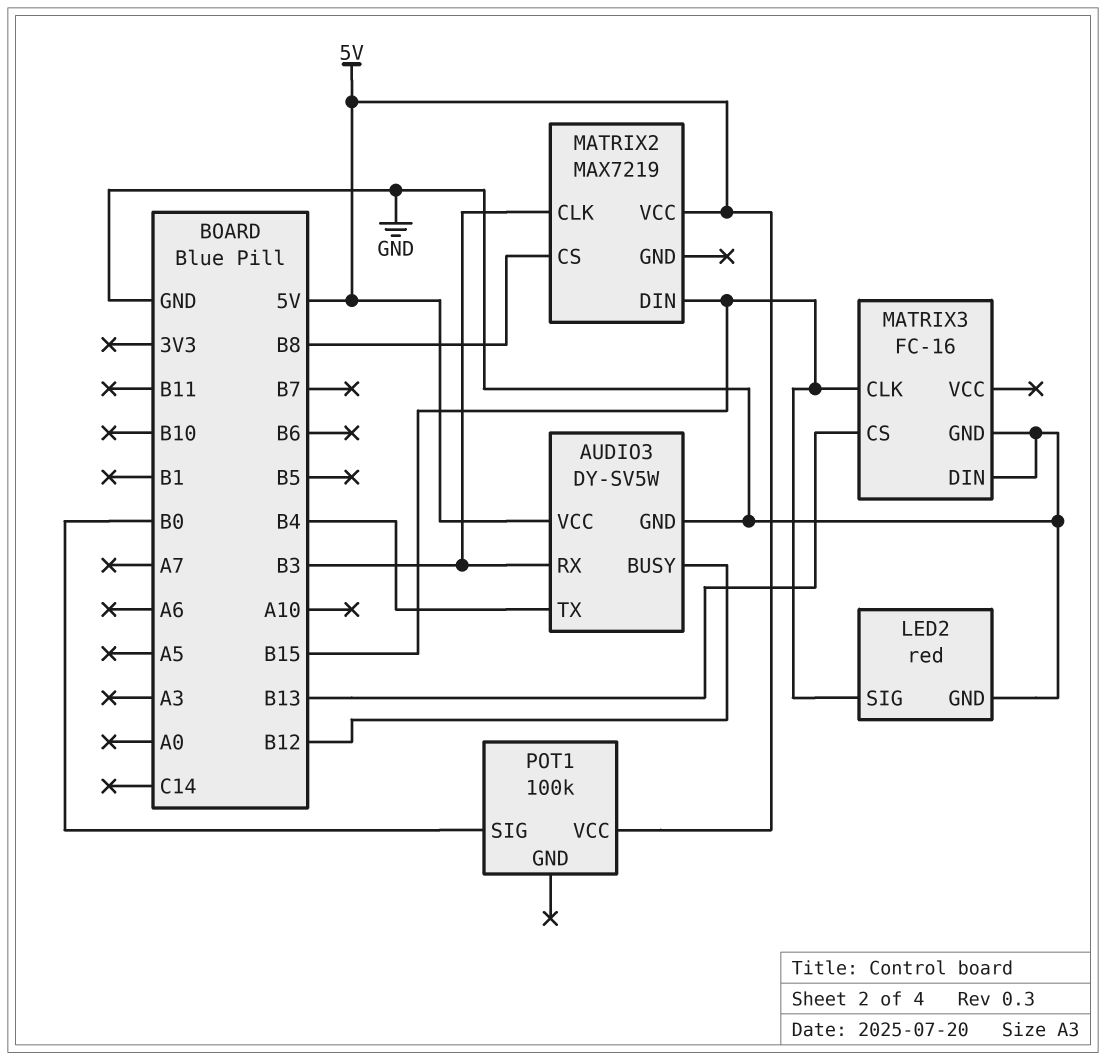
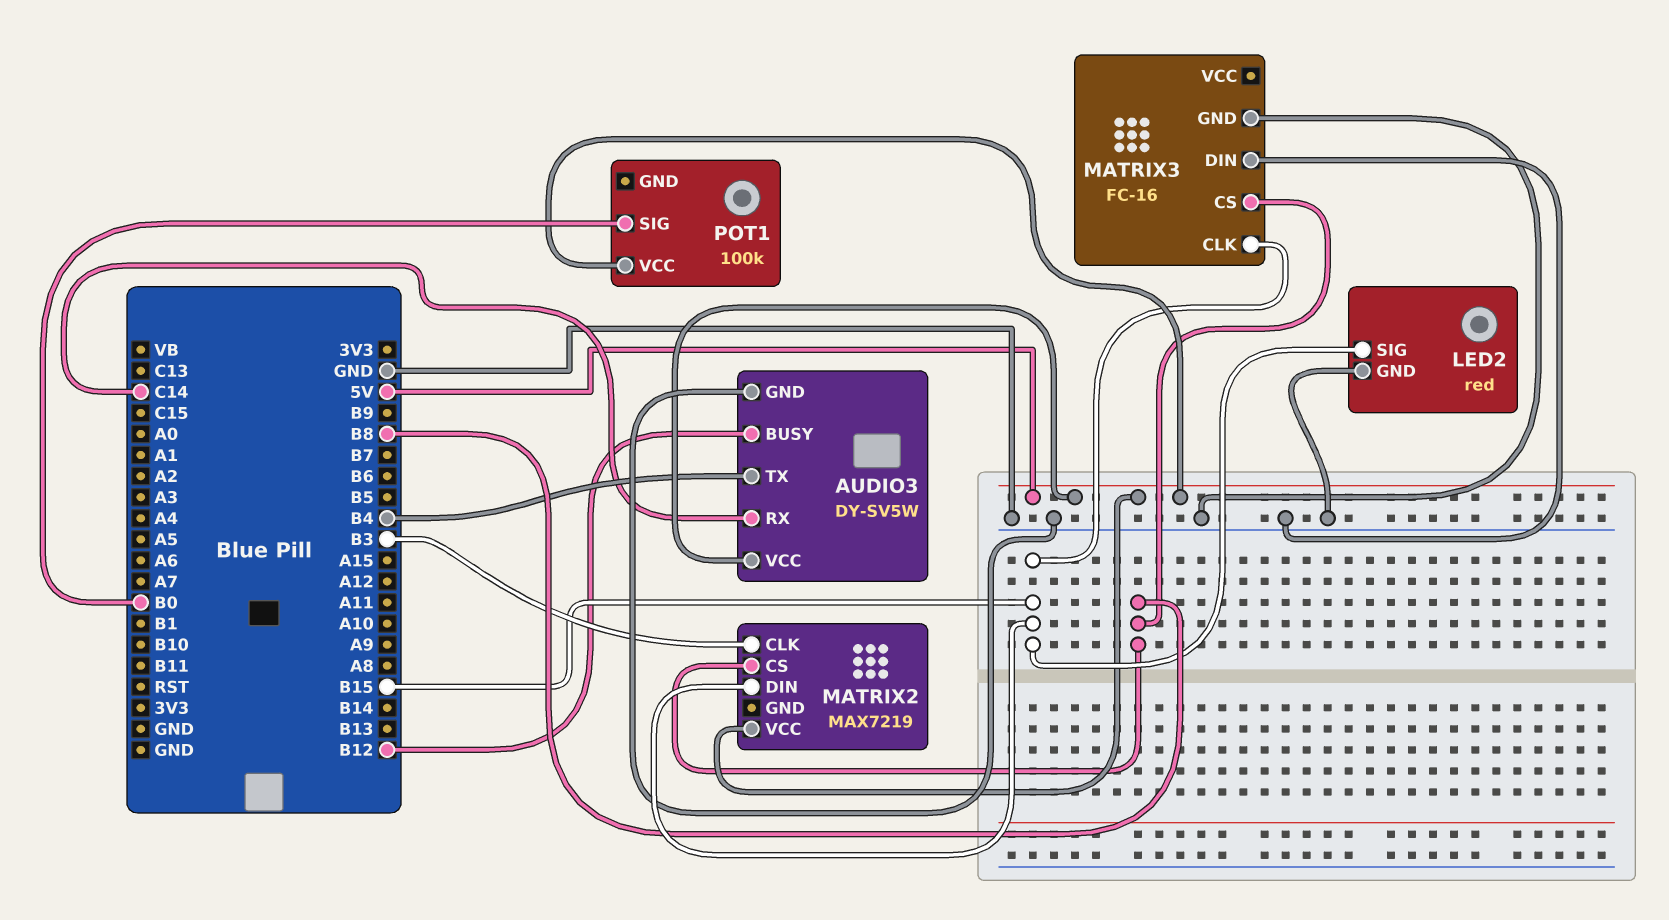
AUDIO3 pin RX: B3 -> C14
MATRIX3 pin CS: B13 -> B8

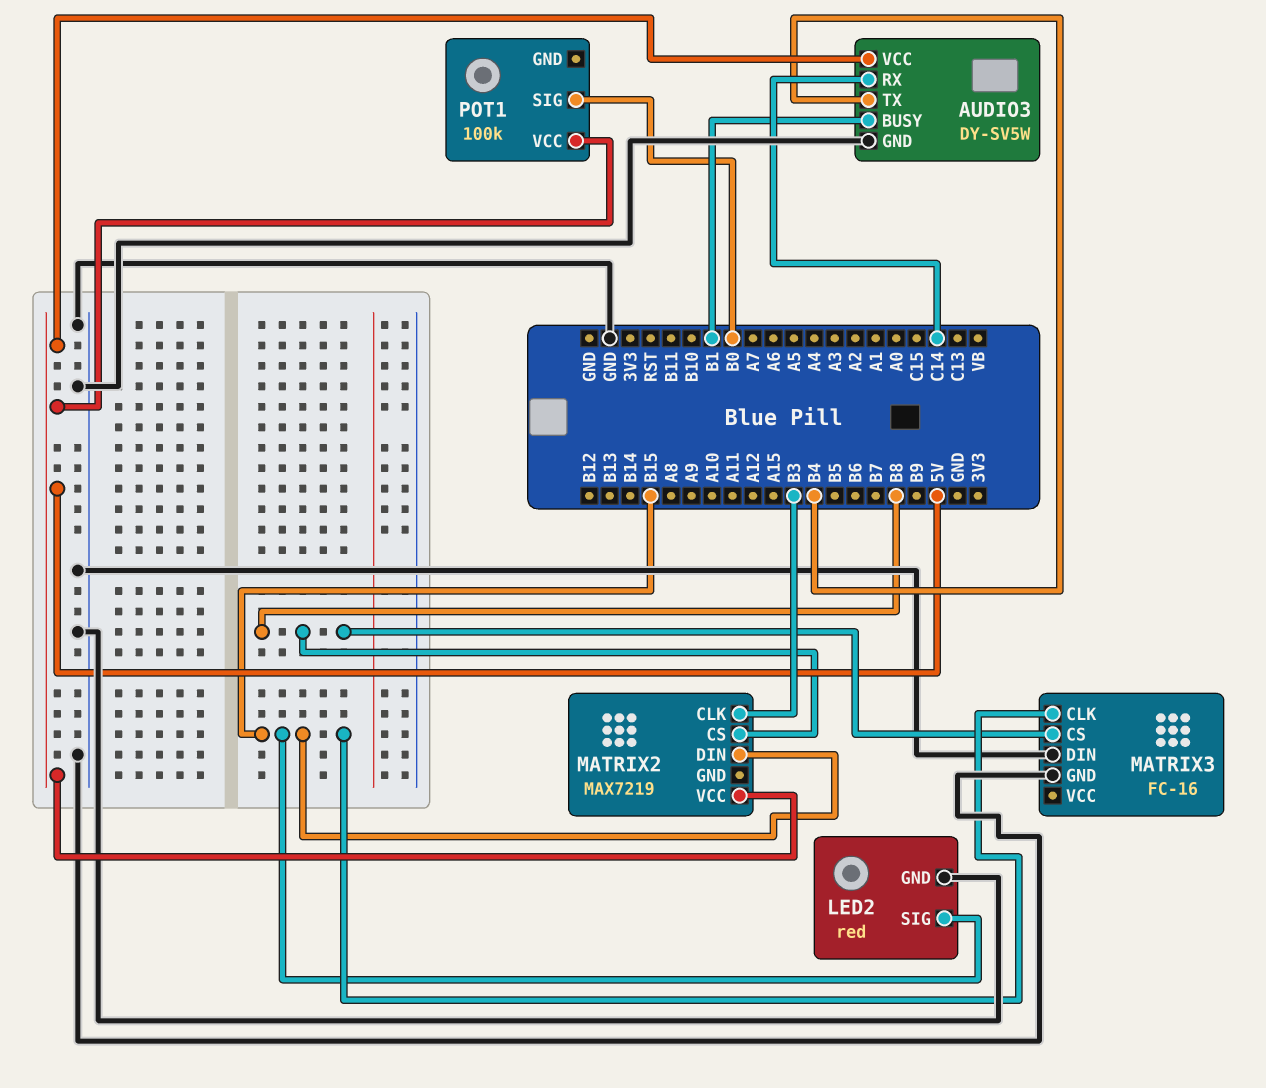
AUDIO3 pin BUSY: B12 -> B1

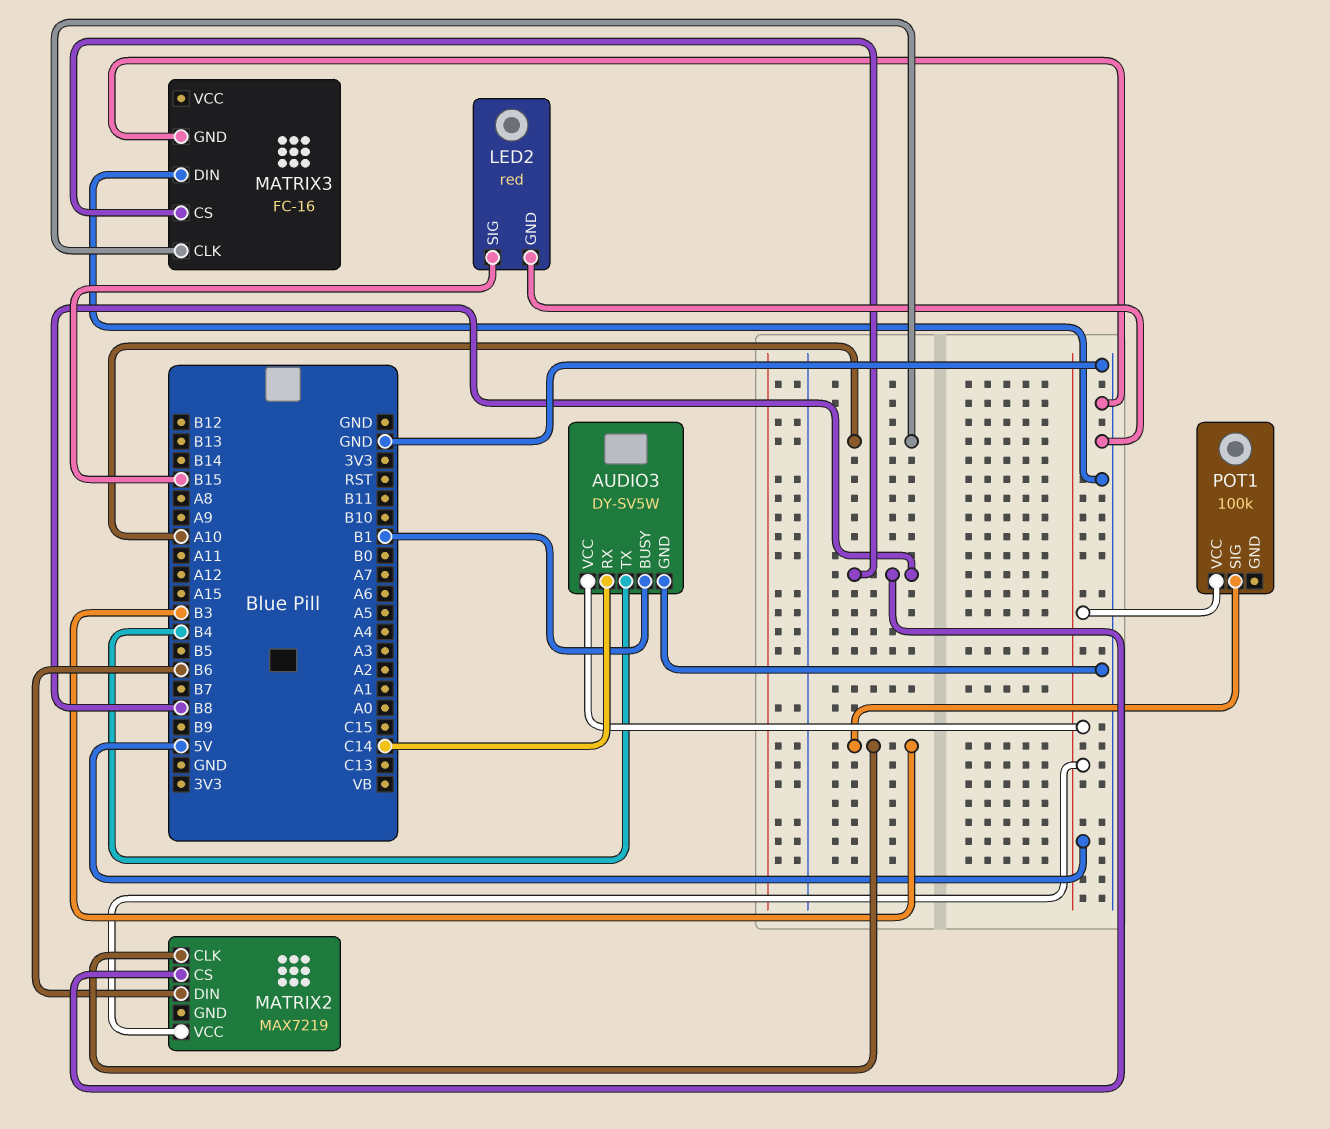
MATRIX2 pin DIN: B15 -> B6
MATRIX3 pin CLK: B15 -> A10
POT1 pin SIG: B0 -> B3

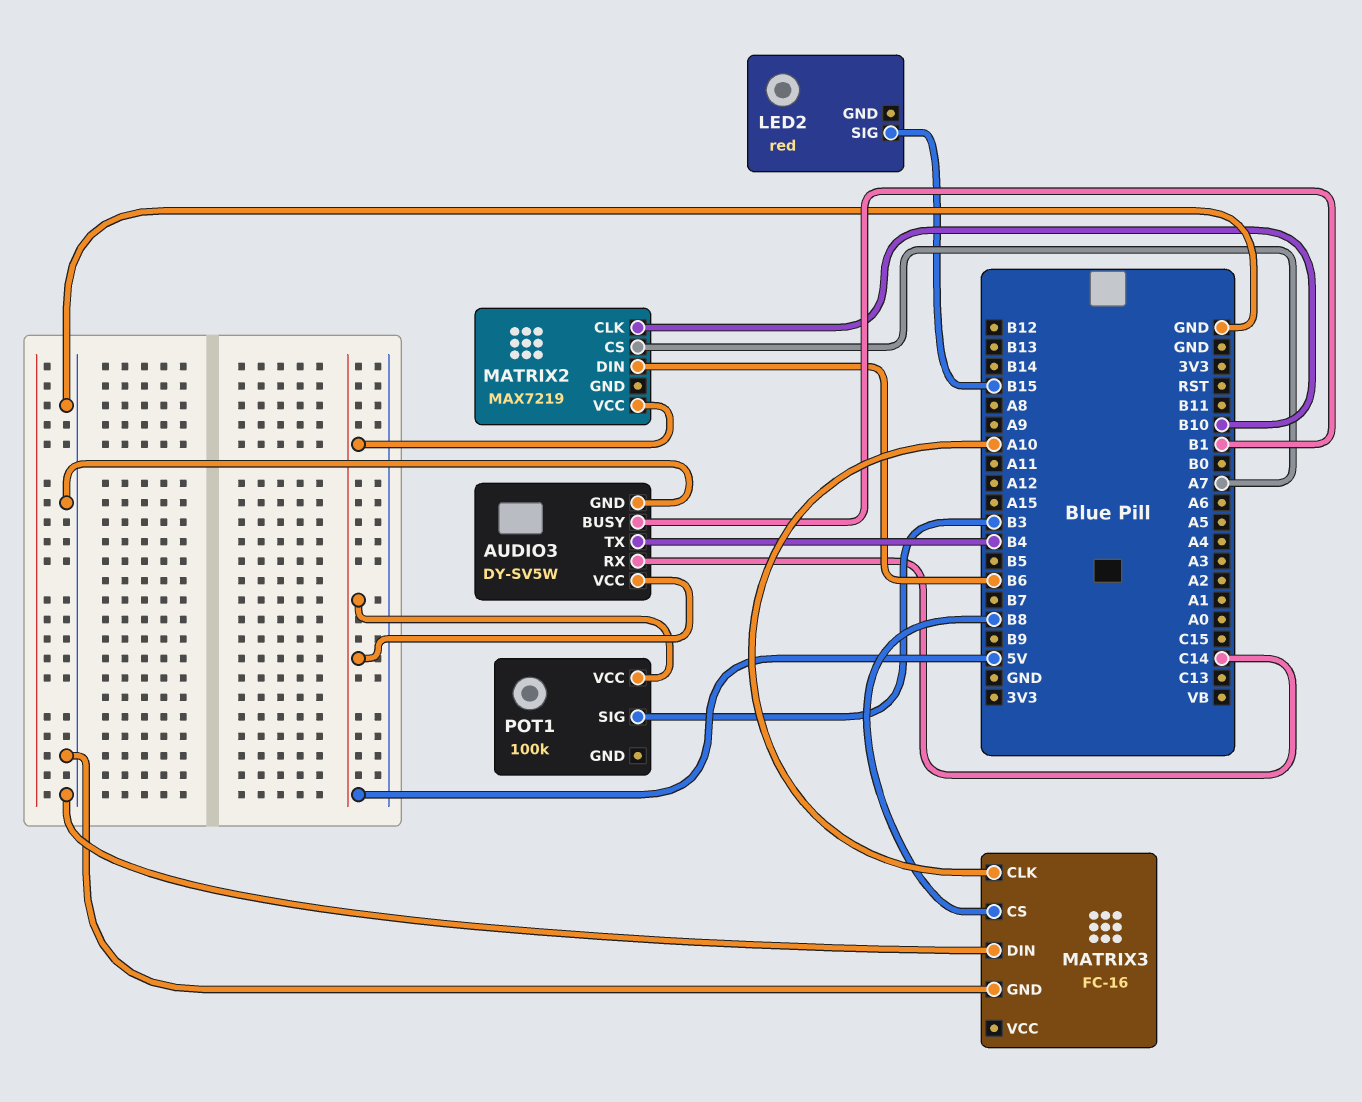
LED2 pin GND: GND -> none
MATRIX2 pin CLK: B3 -> B10
MATRIX2 pin CS: B8 -> A7

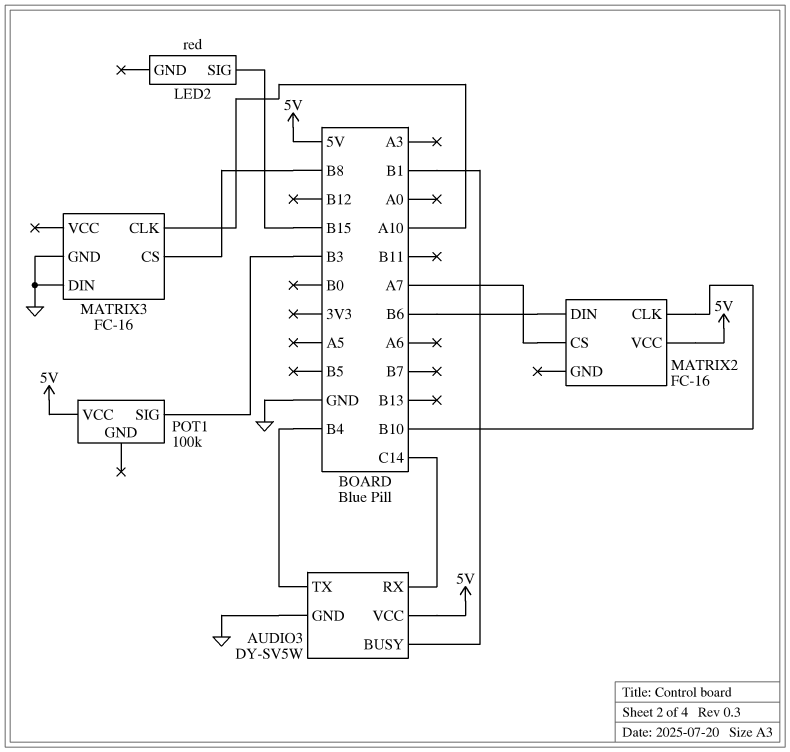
MATRIX2: MAX7219 -> FC-16

